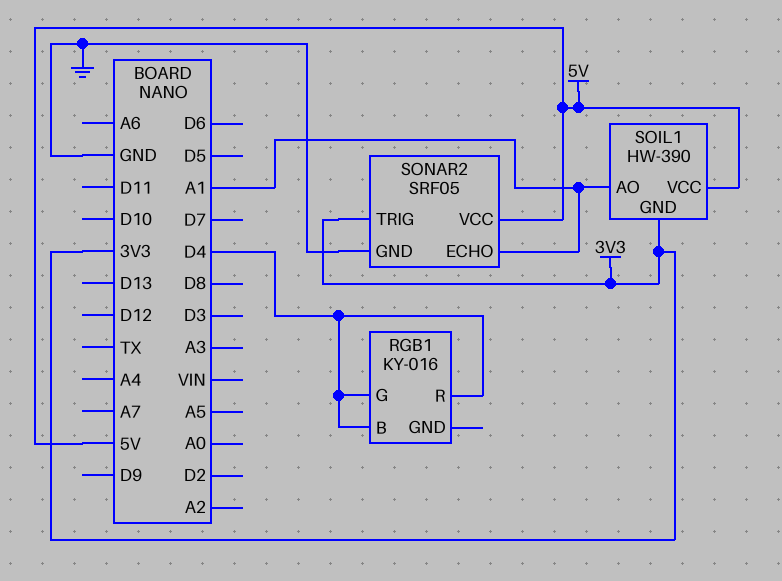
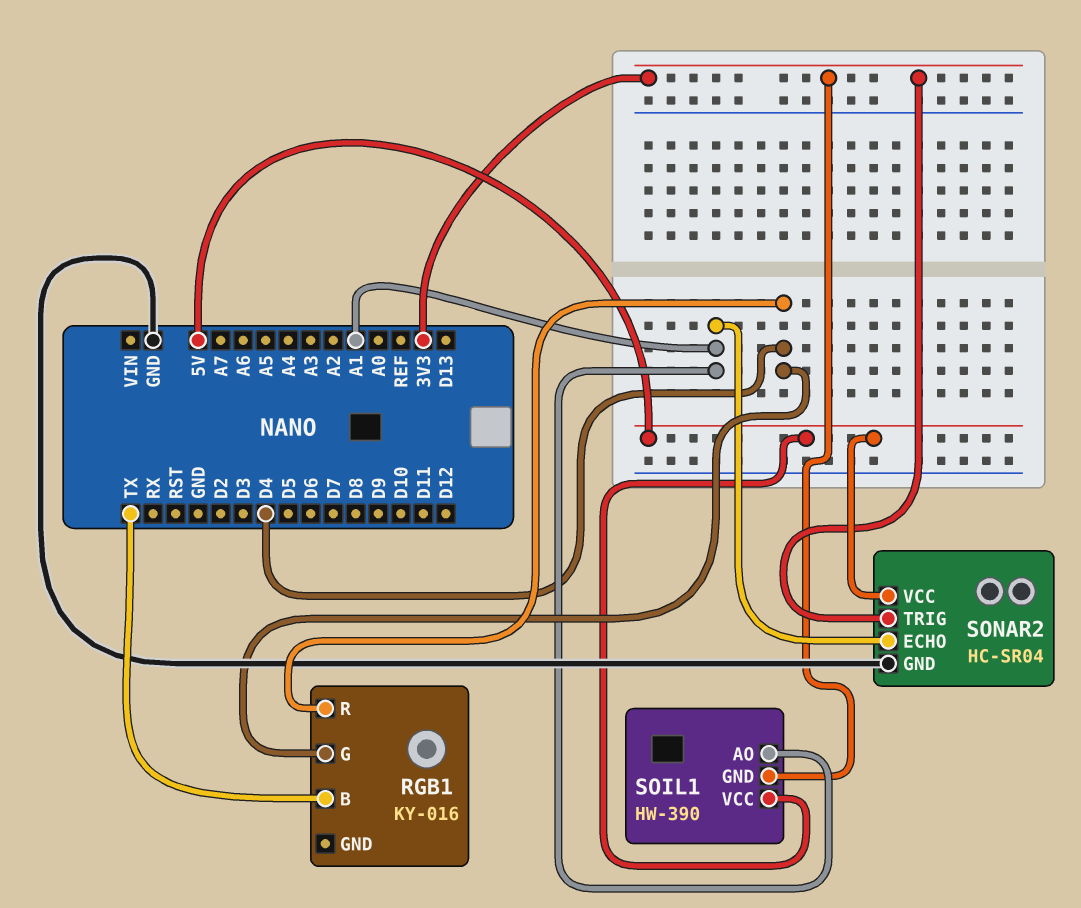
RGB1 pin B: D4 -> TX
SONAR2: SRF05 -> HC-SR04

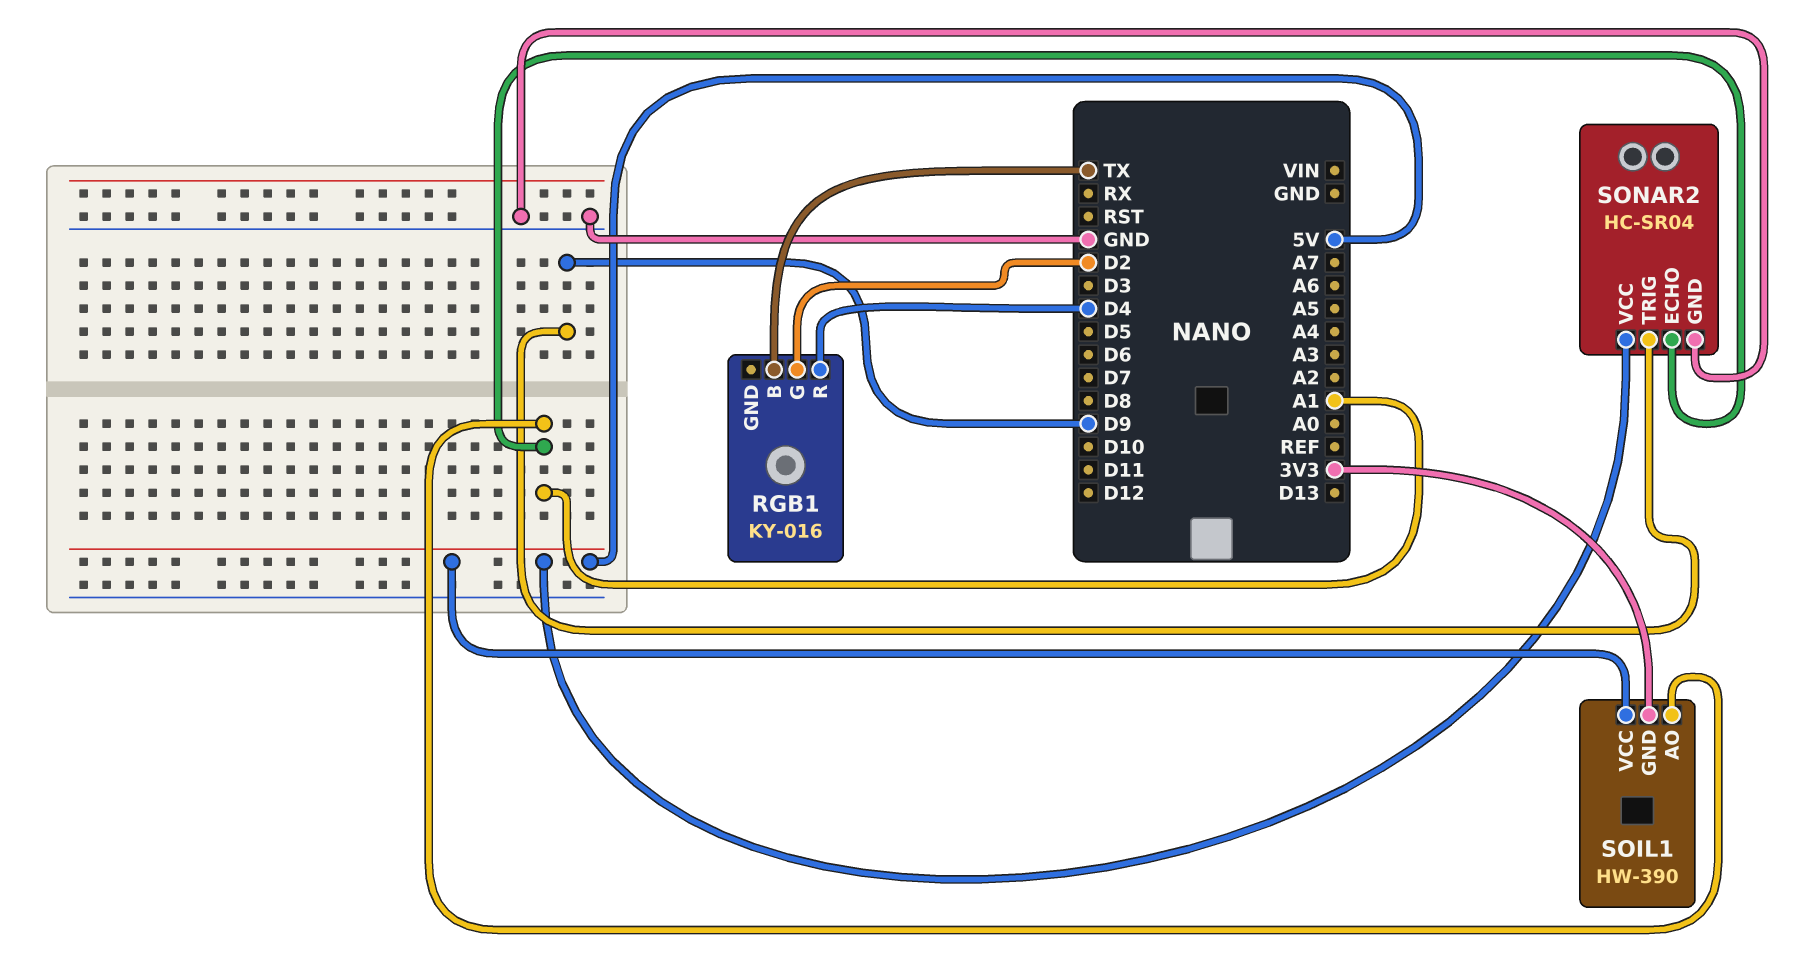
RGB1 pin G: D4 -> D2
SONAR2 pin TRIG: 3V3 -> D9

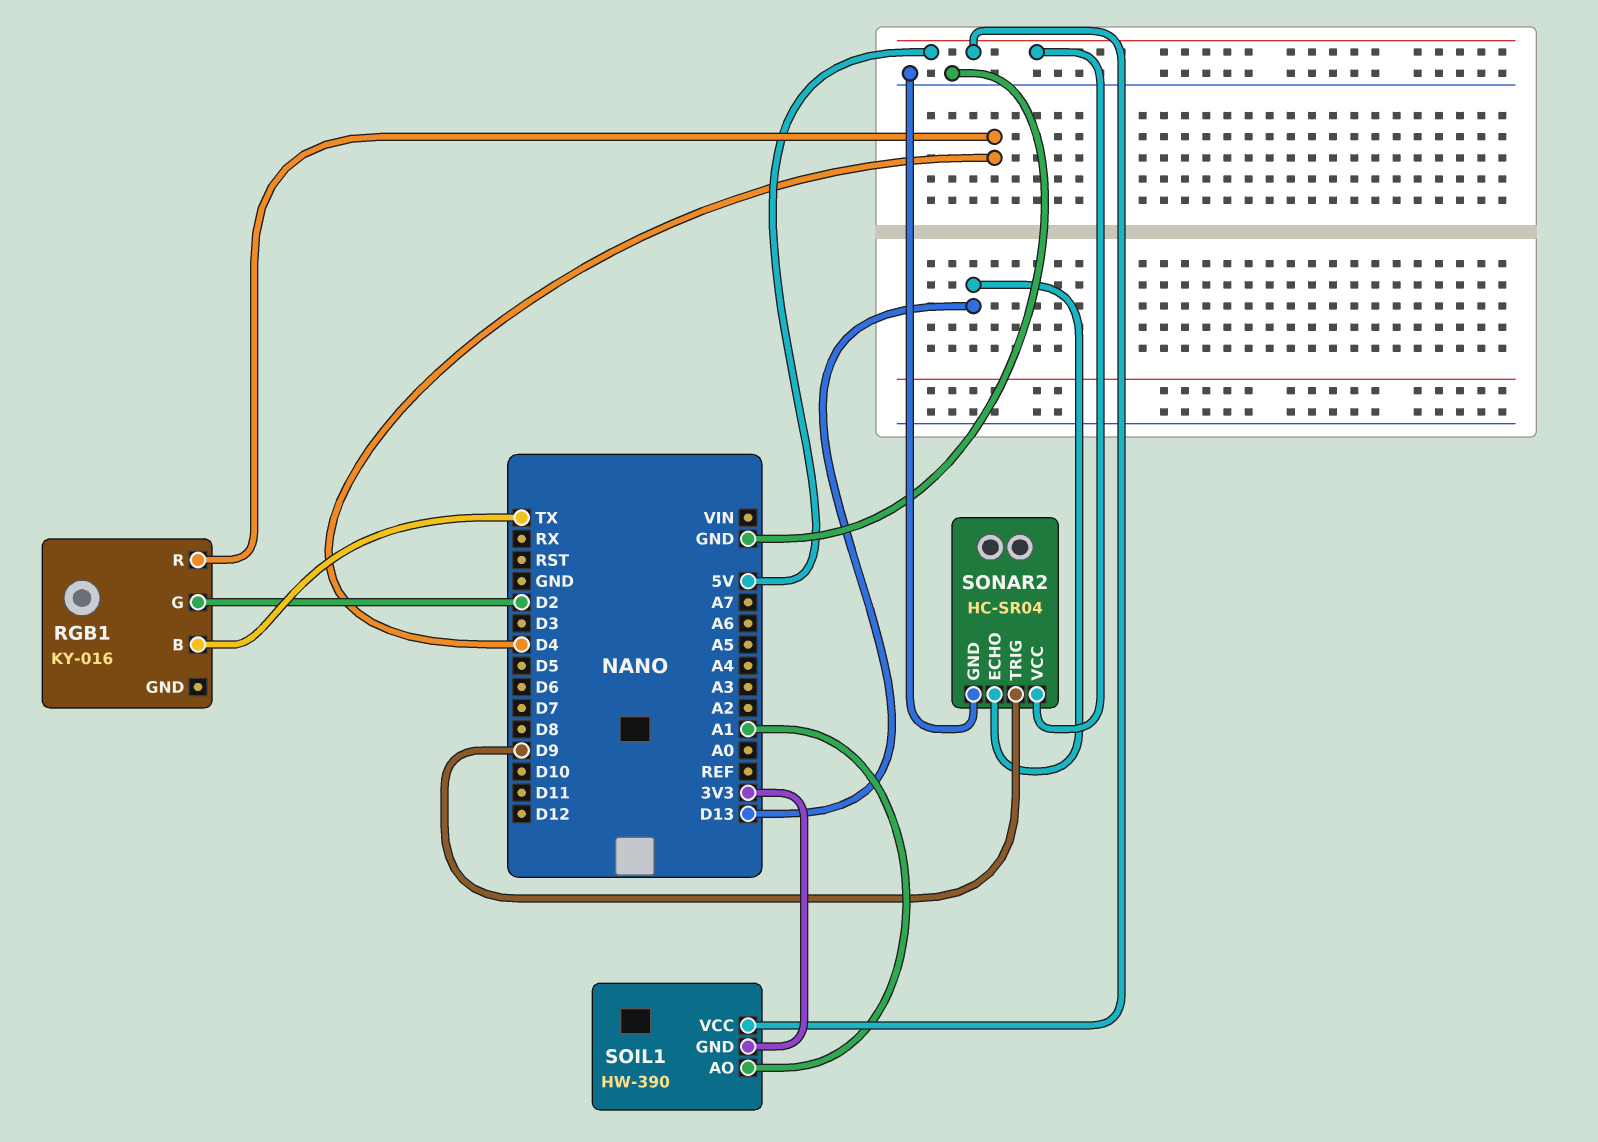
SONAR2 pin ECHO: A1 -> D13

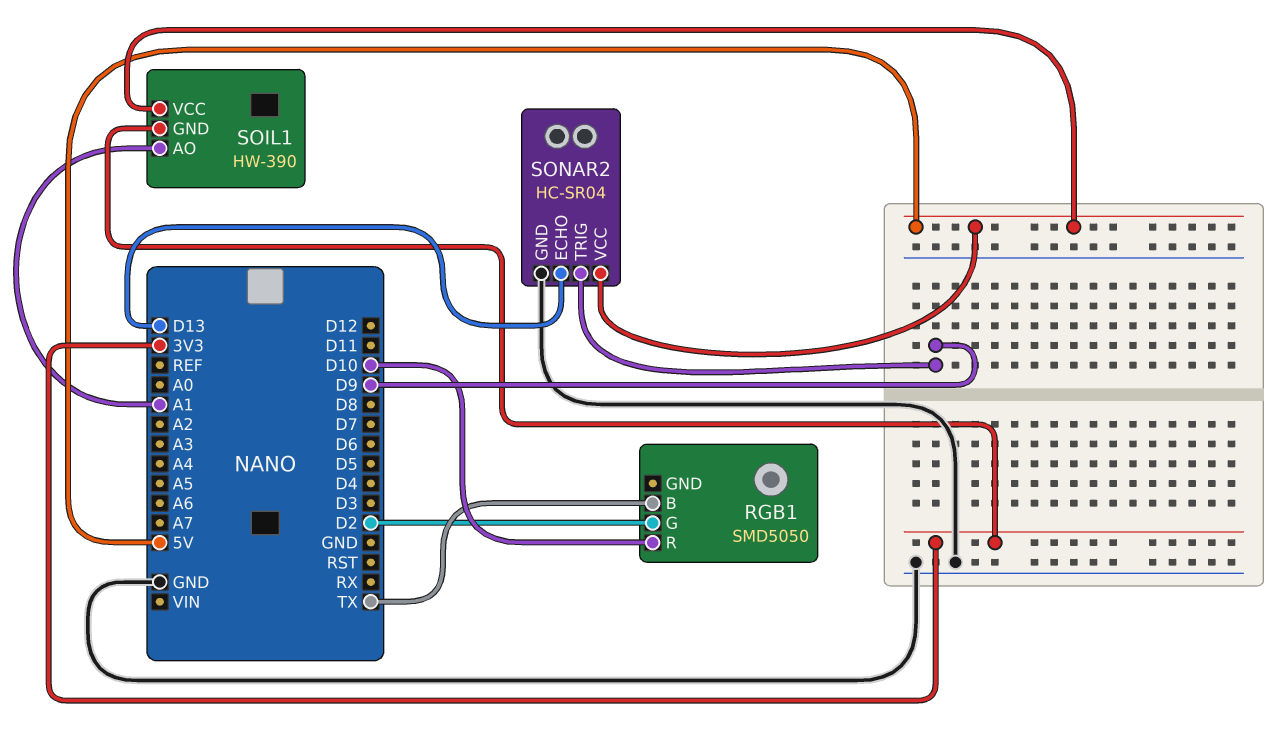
RGB1: KY-016 -> SMD5050
RGB1 pin R: D4 -> D10

